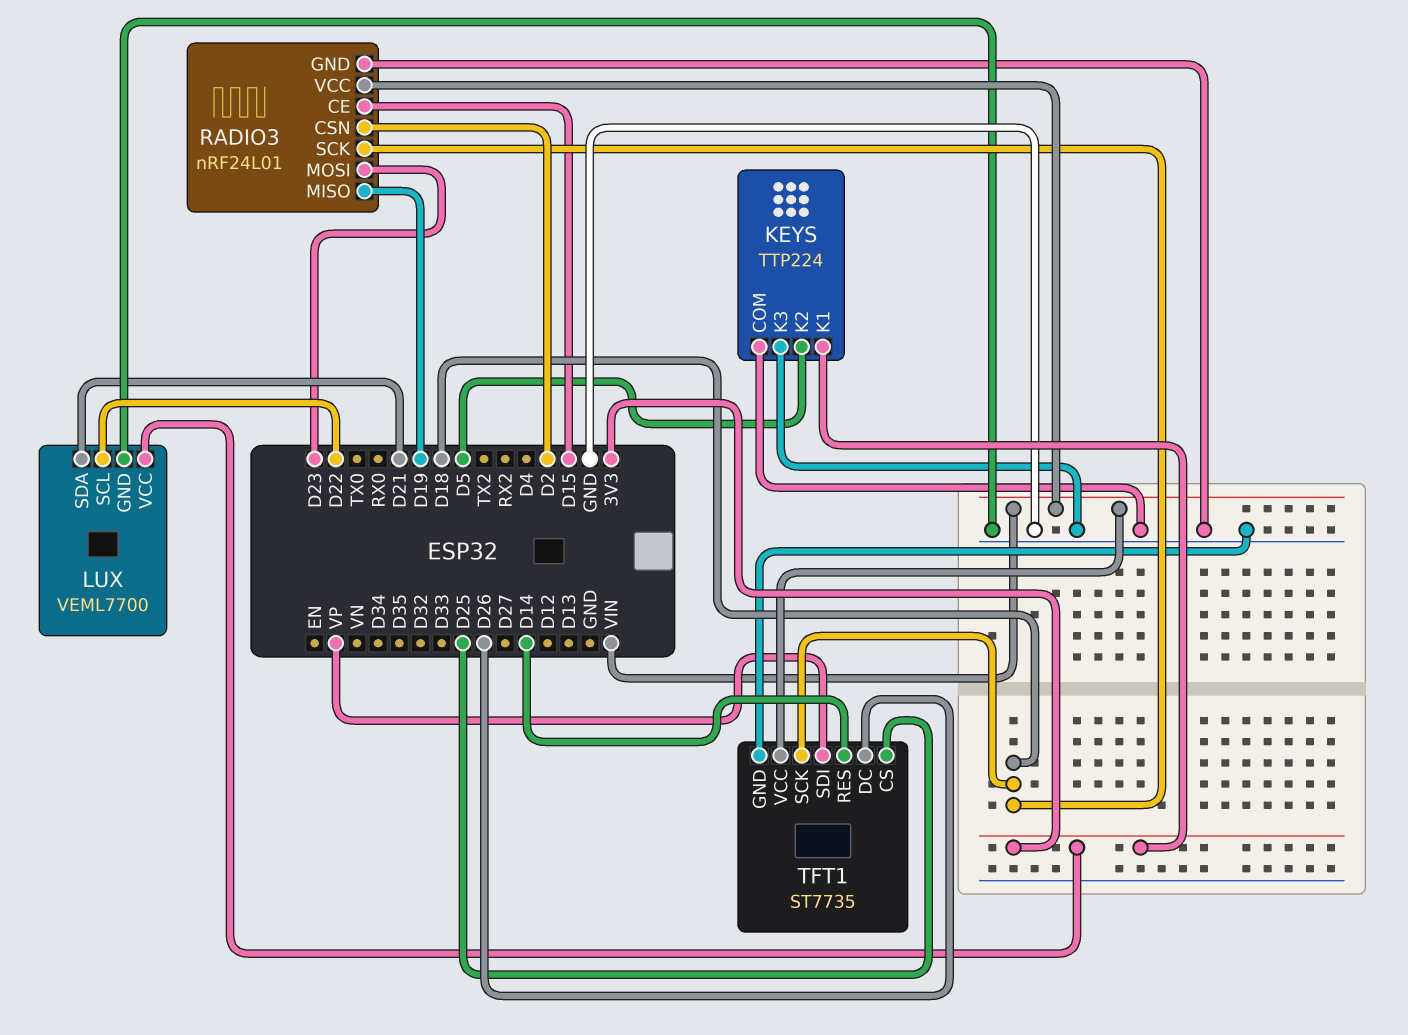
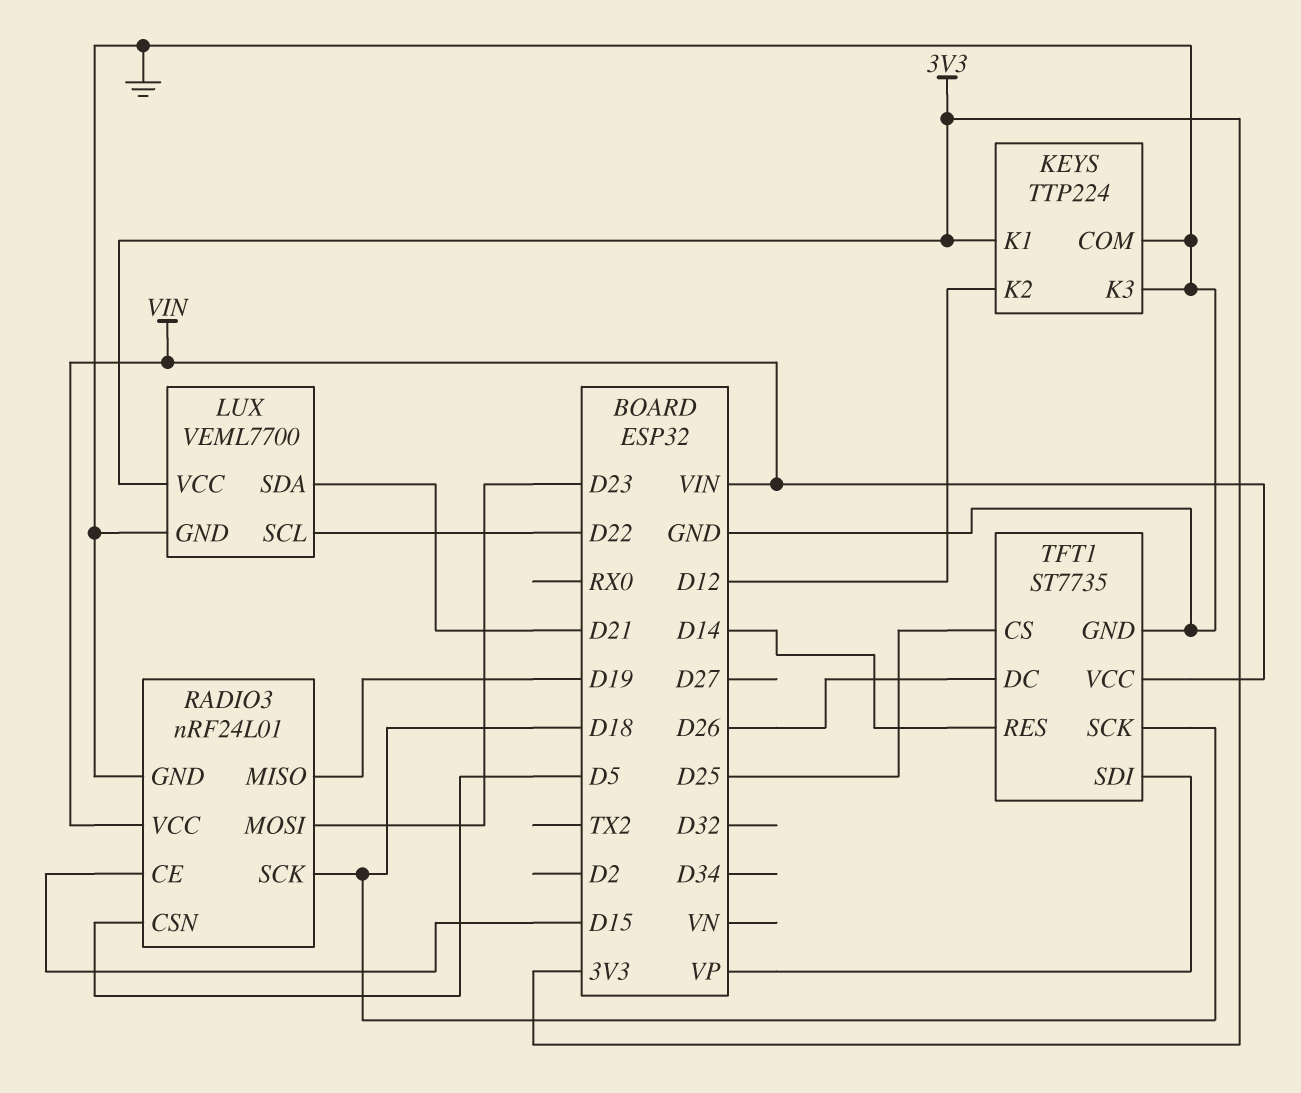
KEYS pin K2: D5 -> D12
RADIO3 pin CSN: D2 -> D5

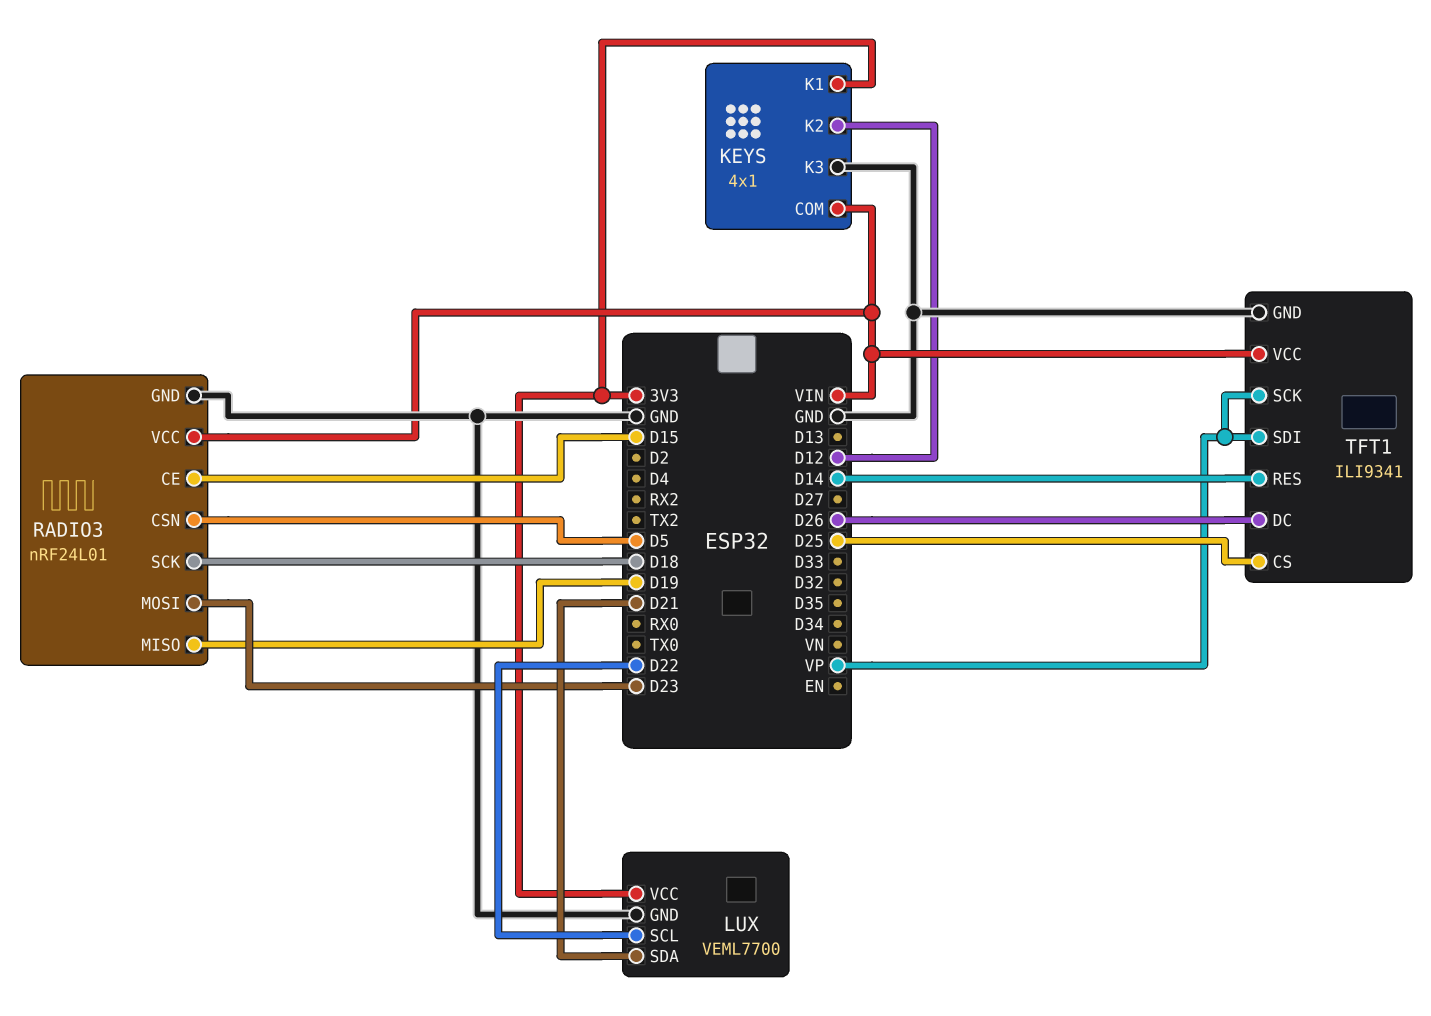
KEYS: TTP224 -> 4x1
KEYS pin COM: GND -> VIN
TFT1: ST7735 -> ILI9341
TFT1 pin SCK: D18 -> VP

